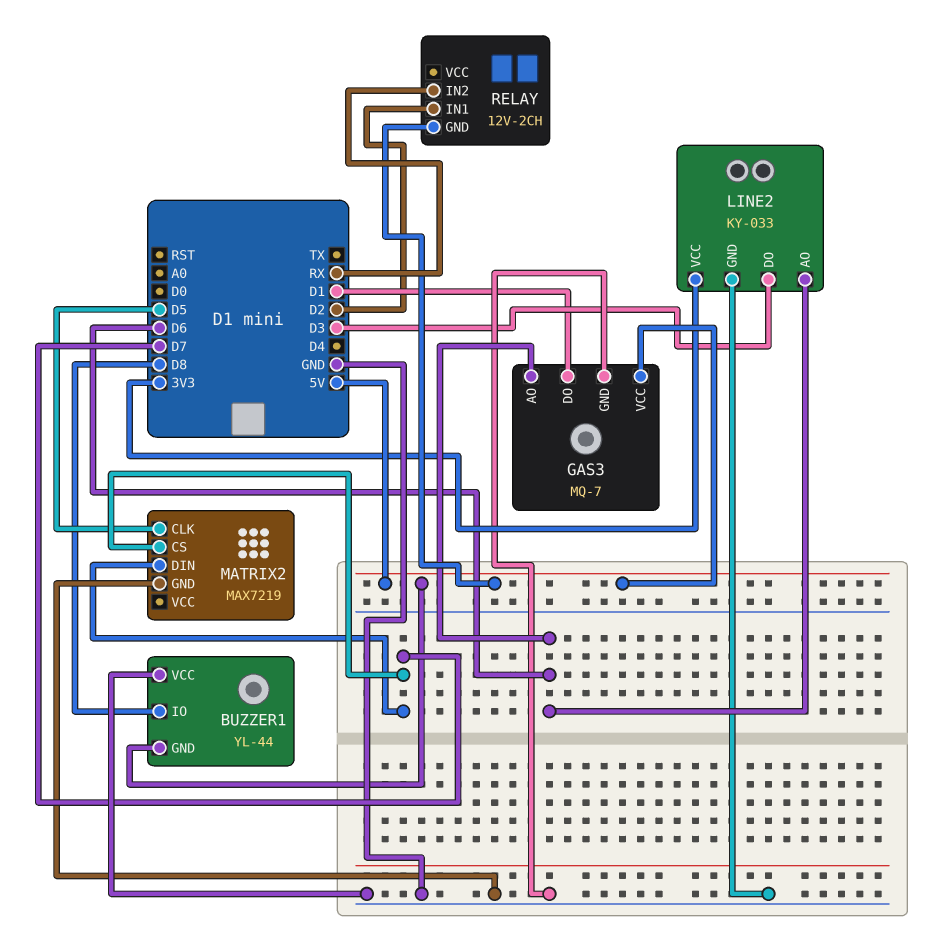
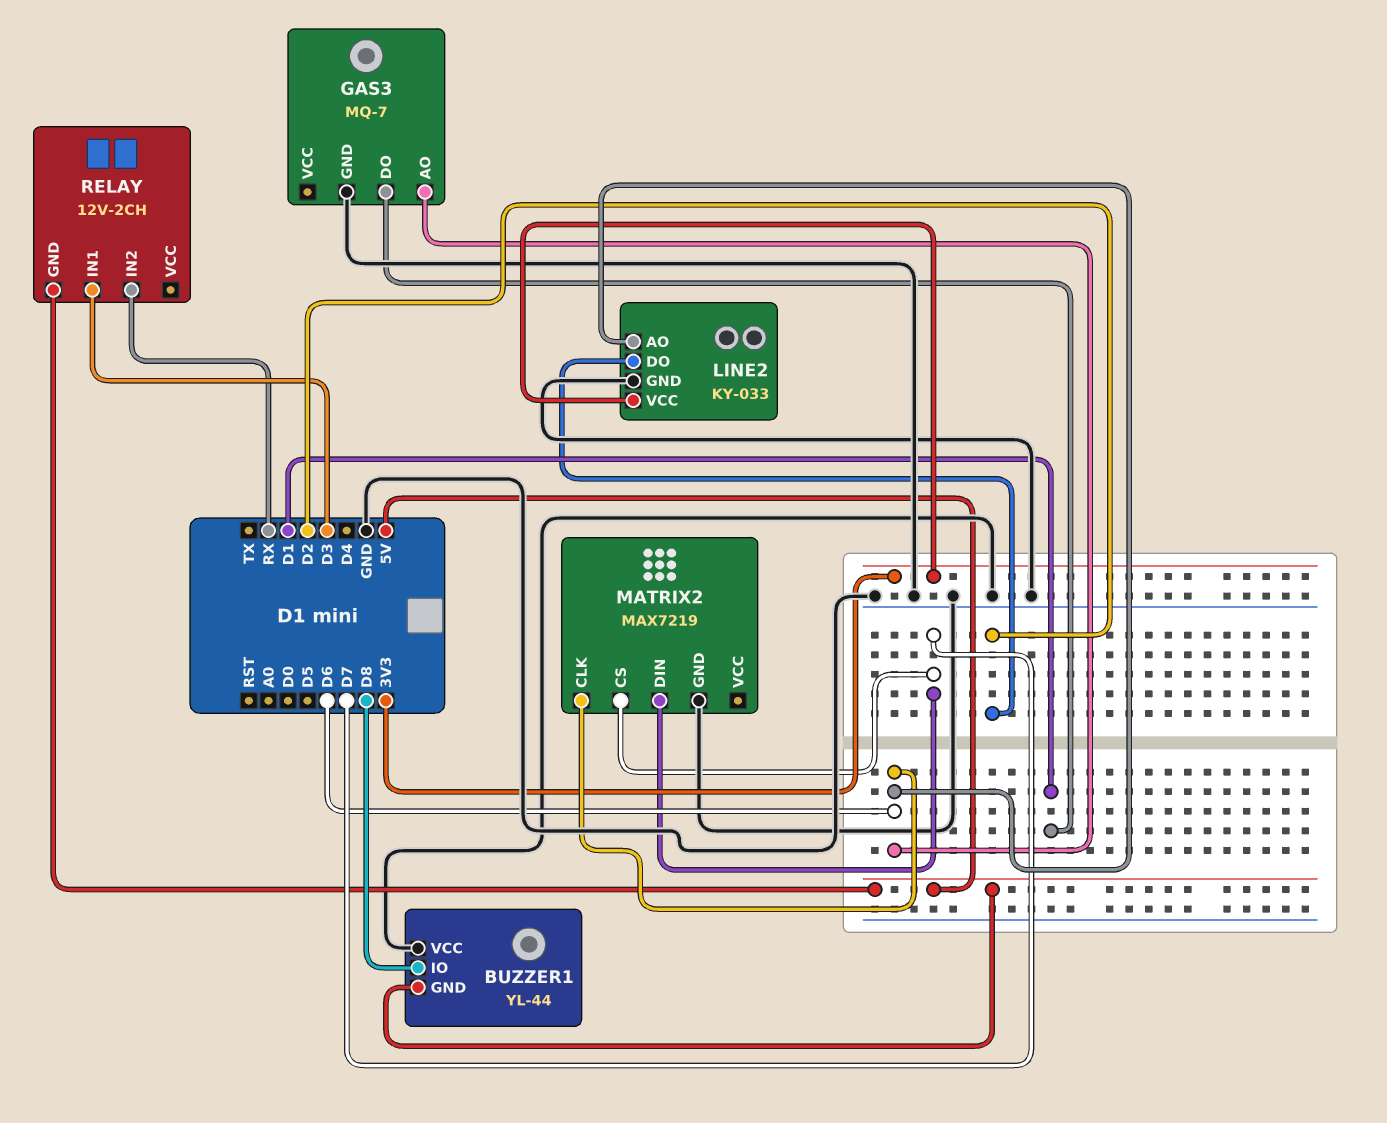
GAS3 pin VCC: 5V -> none
LINE2 pin DO: D3 -> D2
MATRIX2 pin CLK: D5 -> D6
RELAY pin IN1: D2 -> D3

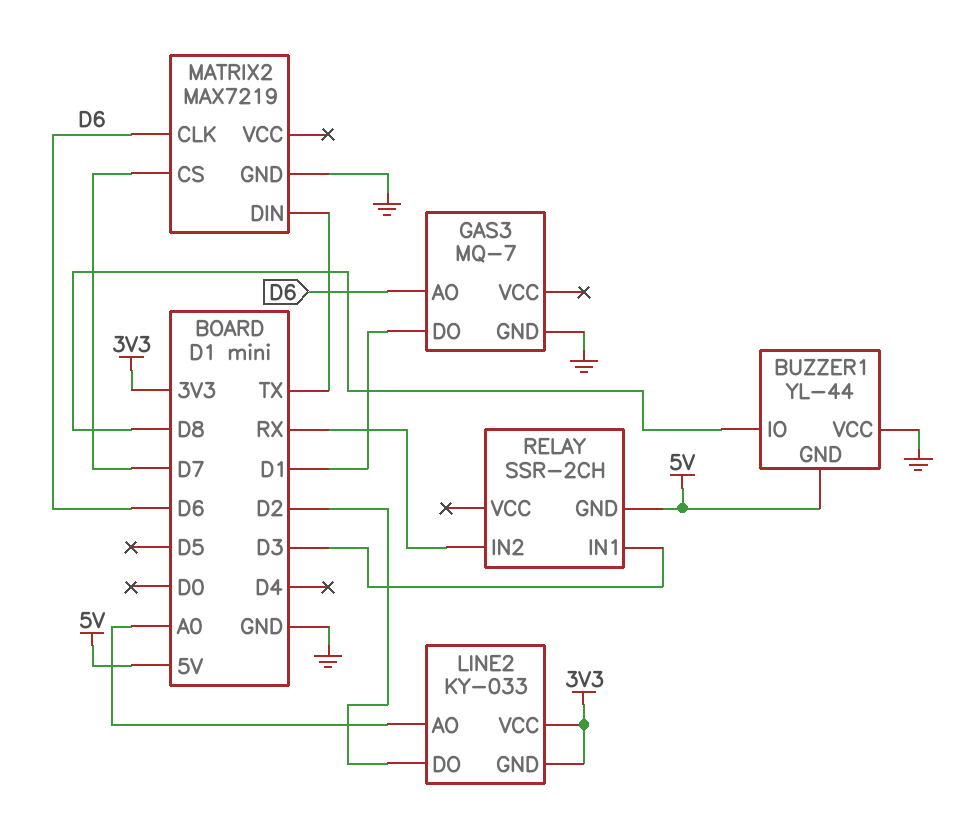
LINE2 pin AO: D6 -> A0
LINE2 pin GND: GND -> 3V3
MATRIX2 pin DIN: D7 -> TX
RELAY: 12V-2CH -> SSR-2CH

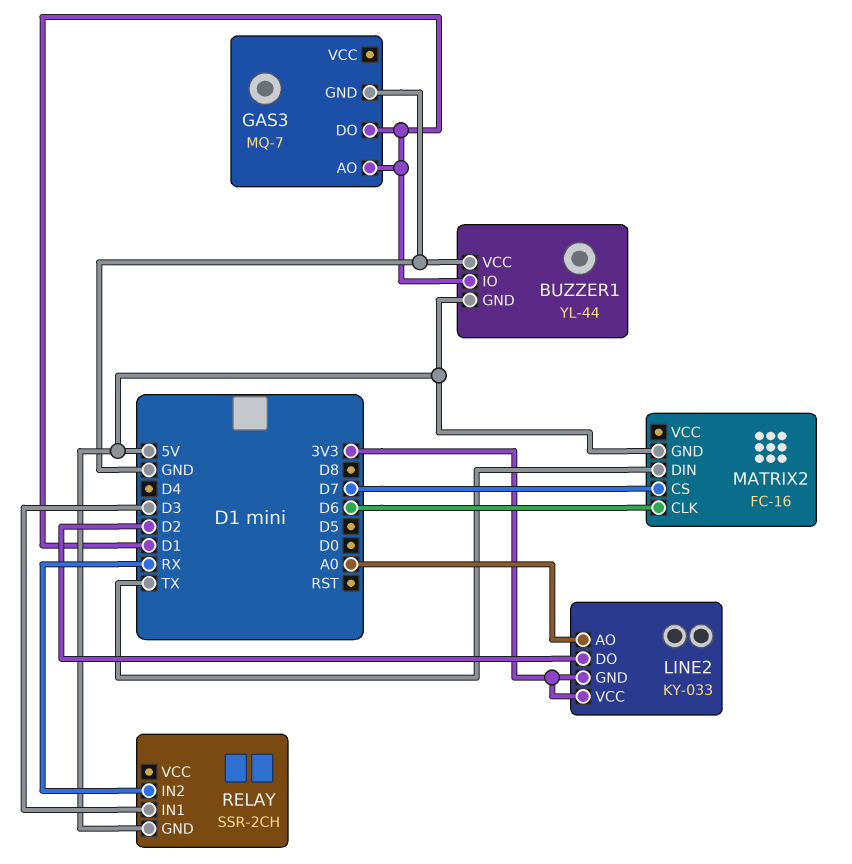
BUZZER1 pin IO: D8 -> D1
GAS3 pin AO: D6 -> D1
MATRIX2: MAX7219 -> FC-16
MATRIX2 pin GND: GND -> 5V

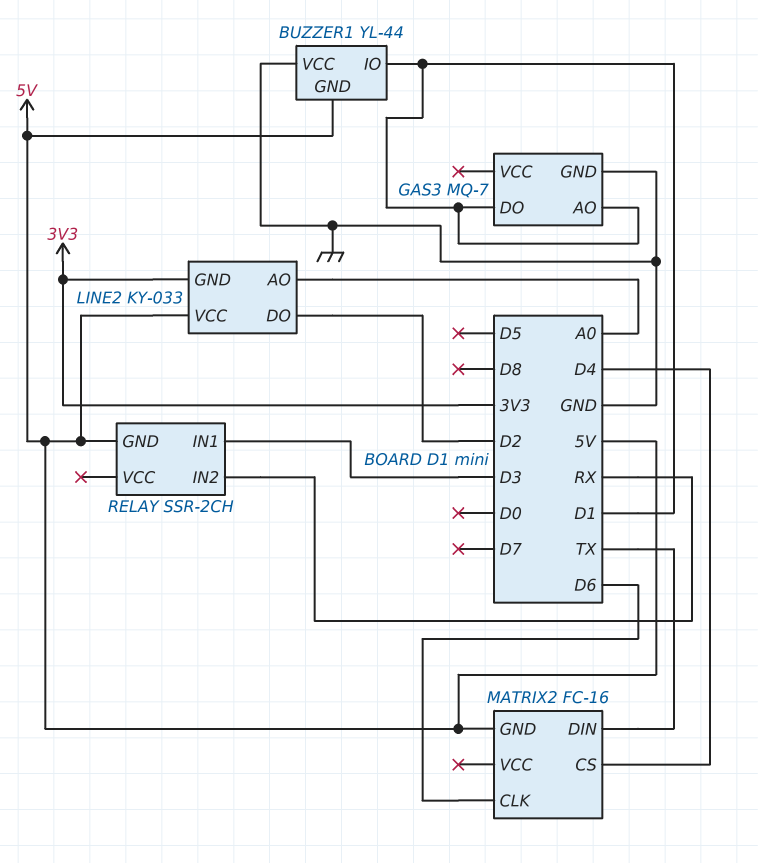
LINE2 pin VCC: 3V3 -> 5V
MATRIX2 pin CS: D7 -> D4

